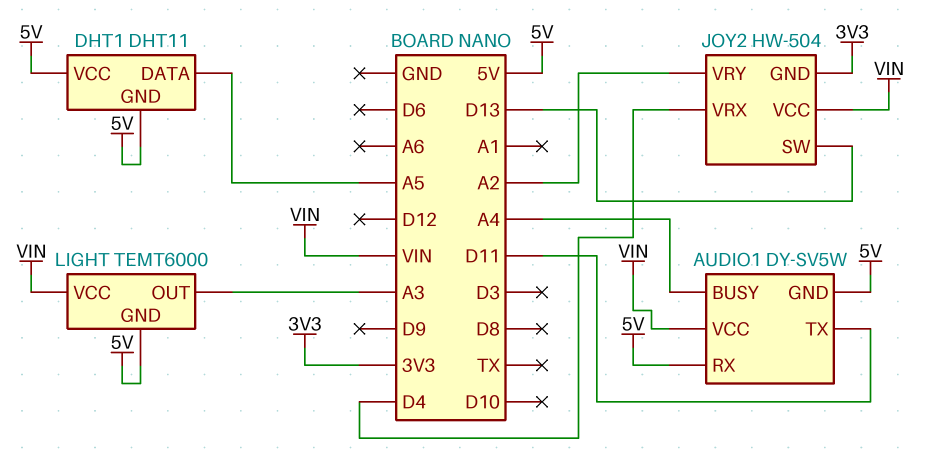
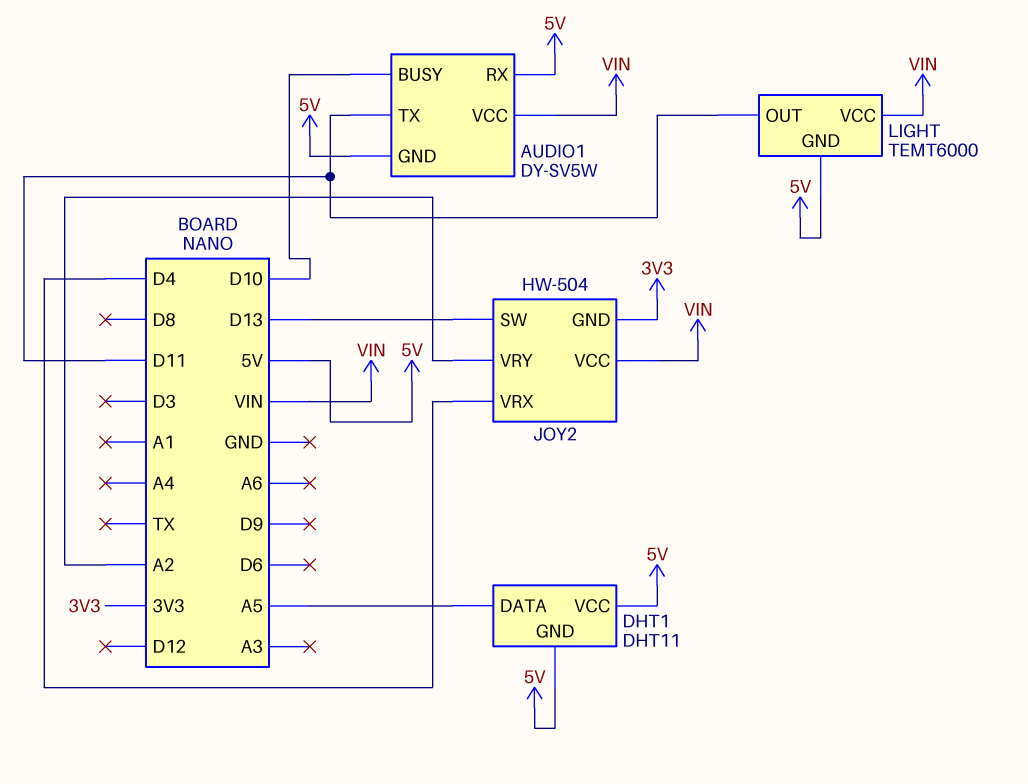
AUDIO1 pin BUSY: A4 -> D10
LIGHT pin OUT: A3 -> D11

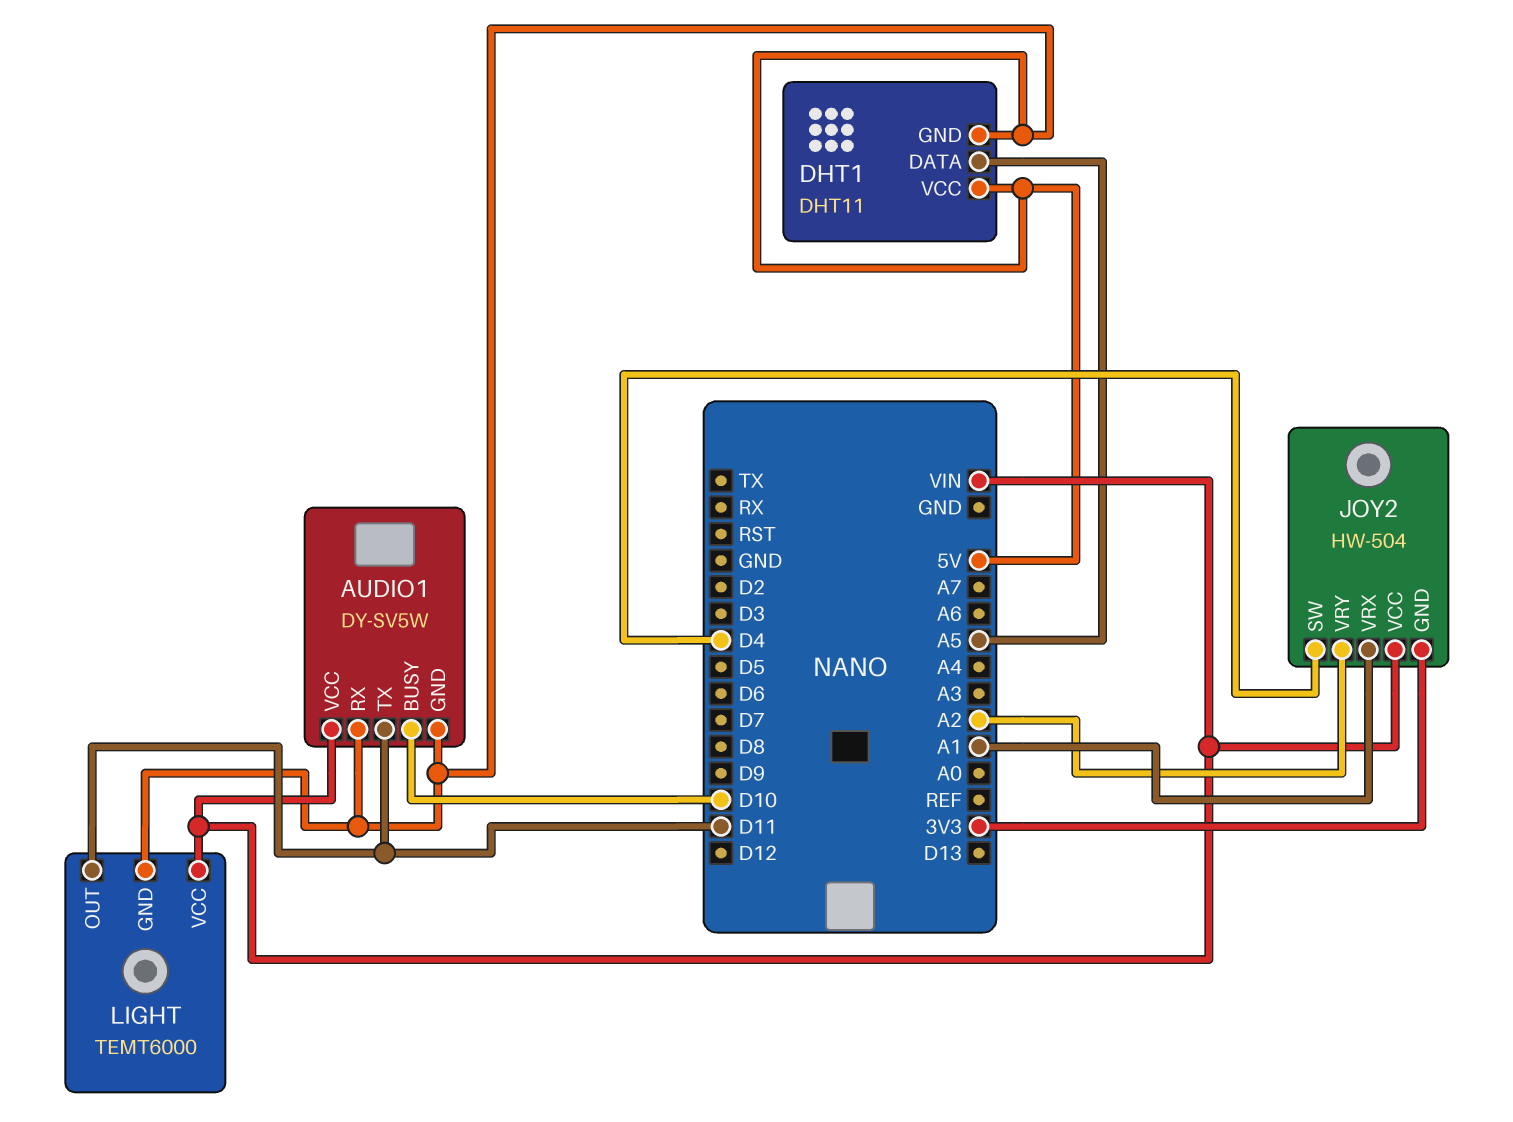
JOY2 pin SW: D13 -> D4
JOY2 pin VRX: D4 -> A1

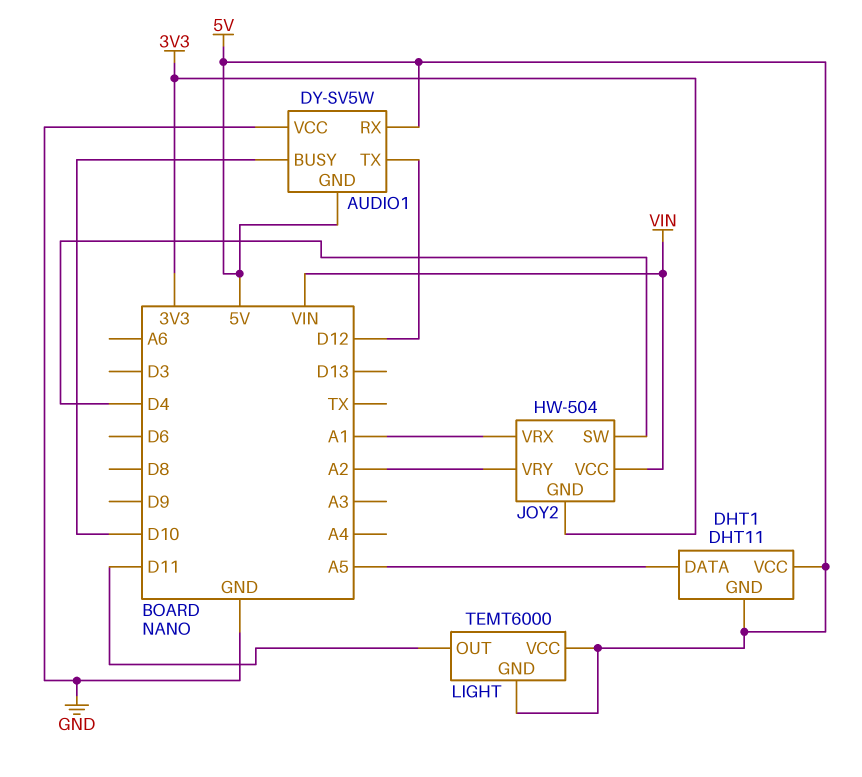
AUDIO1 pin TX: D11 -> D12
AUDIO1 pin VCC: VIN -> GND
LIGHT pin VCC: VIN -> 5V

